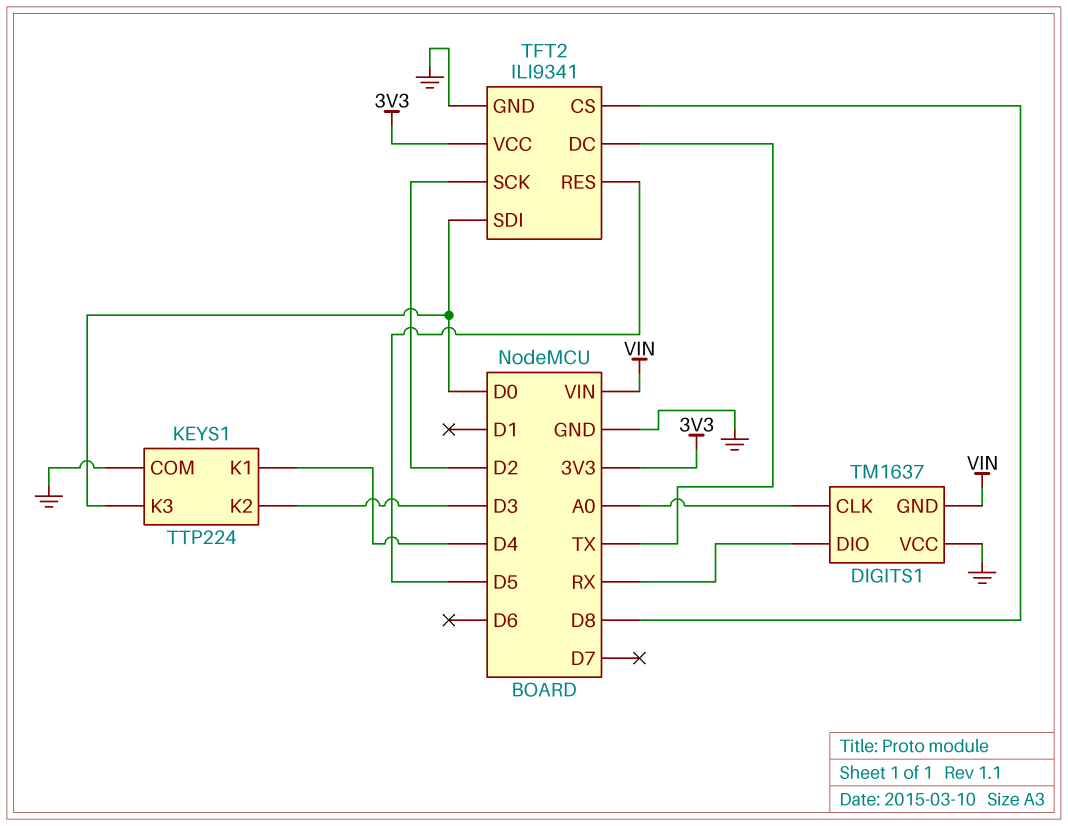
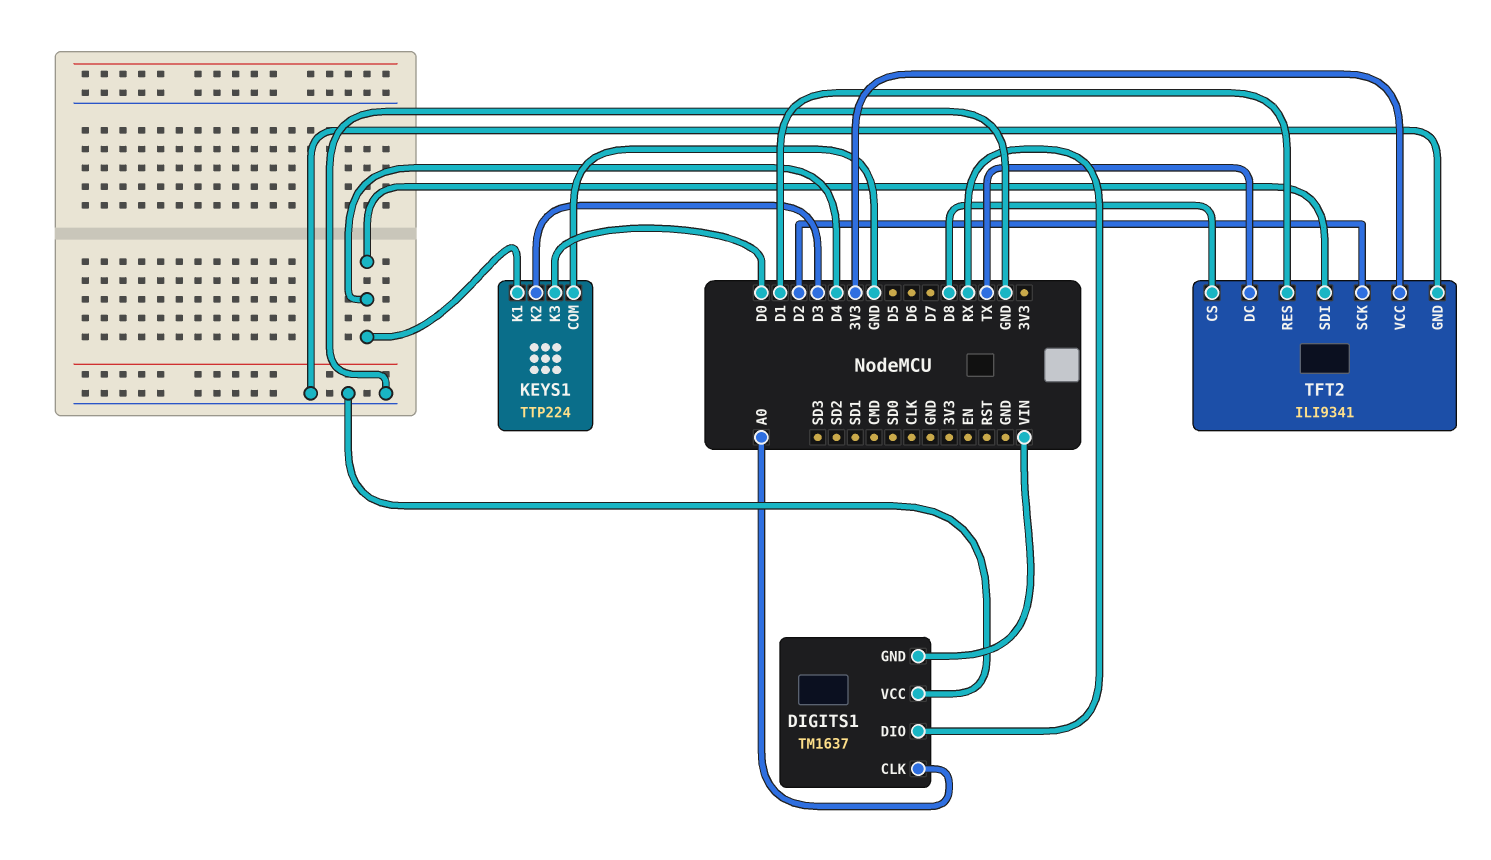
TFT2 pin RES: D5 -> D1
TFT2 pin SDI: D0 -> D4

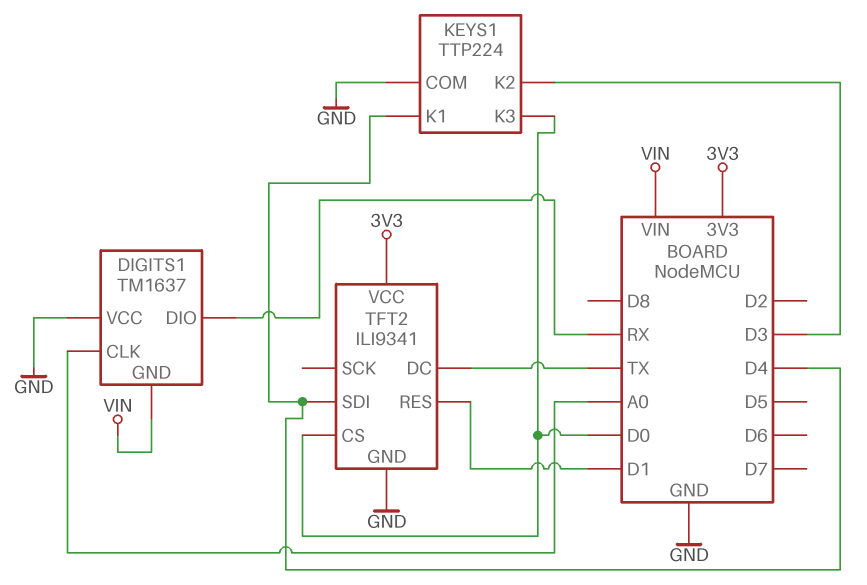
TFT2 pin CS: D8 -> D0
TFT2 pin SCK: D2 -> none

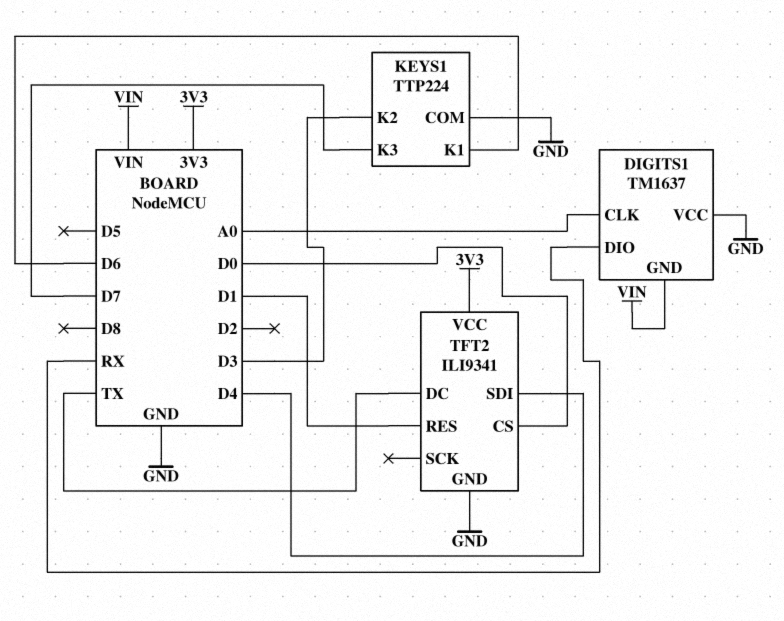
KEYS1 pin K1: D4 -> D6
KEYS1 pin K3: D0 -> D7

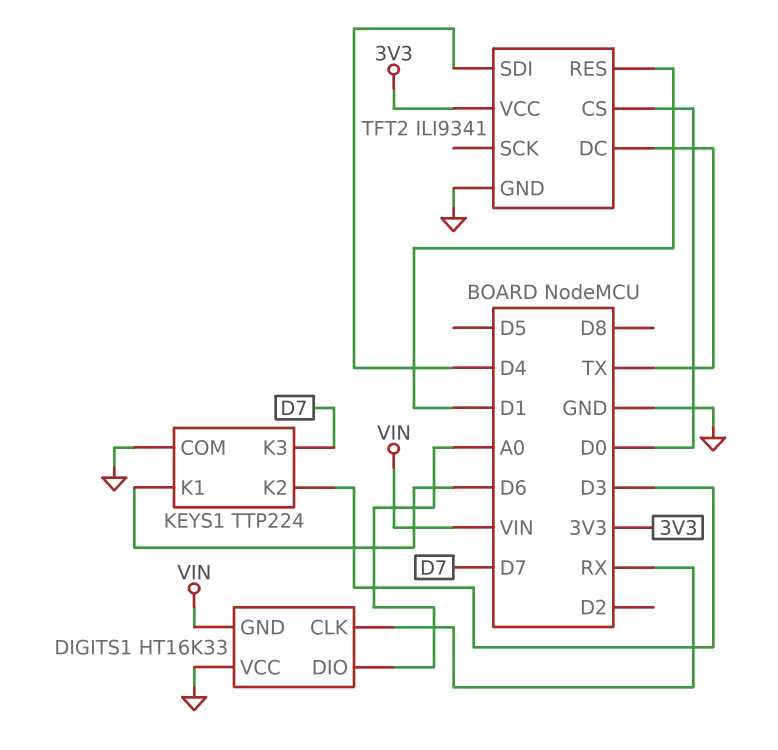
DIGITS1: TM1637 -> HT16K33
DIGITS1 pin CLK: A0 -> RX
DIGITS1 pin DIO: RX -> A0

